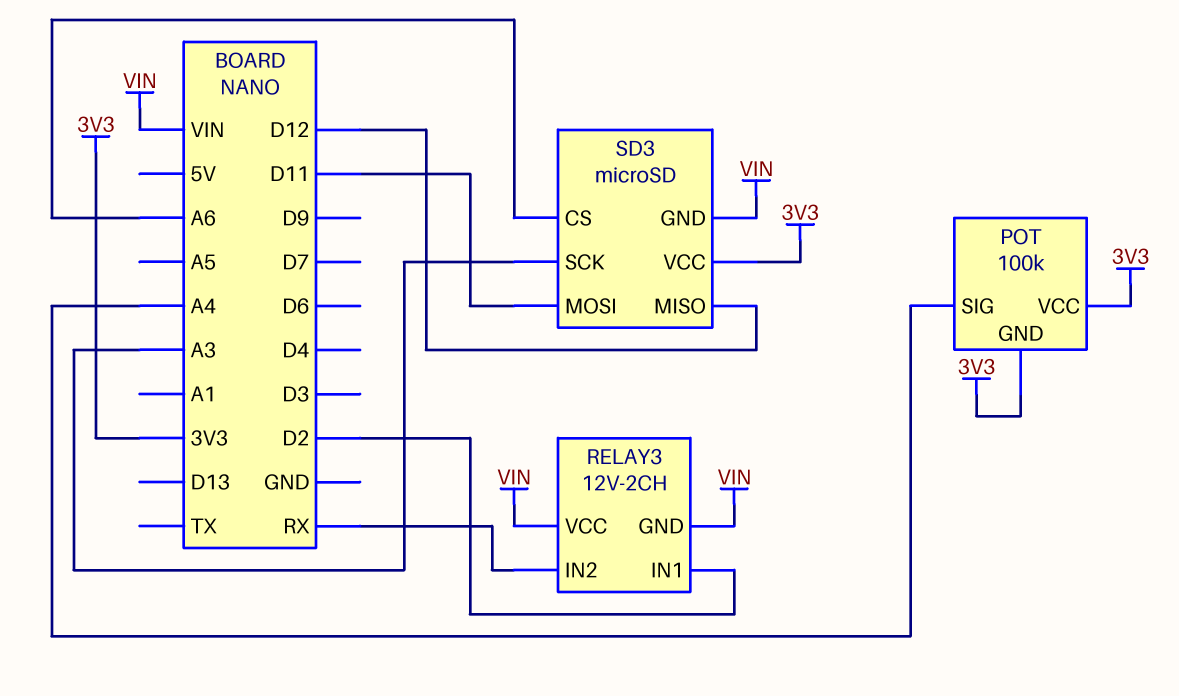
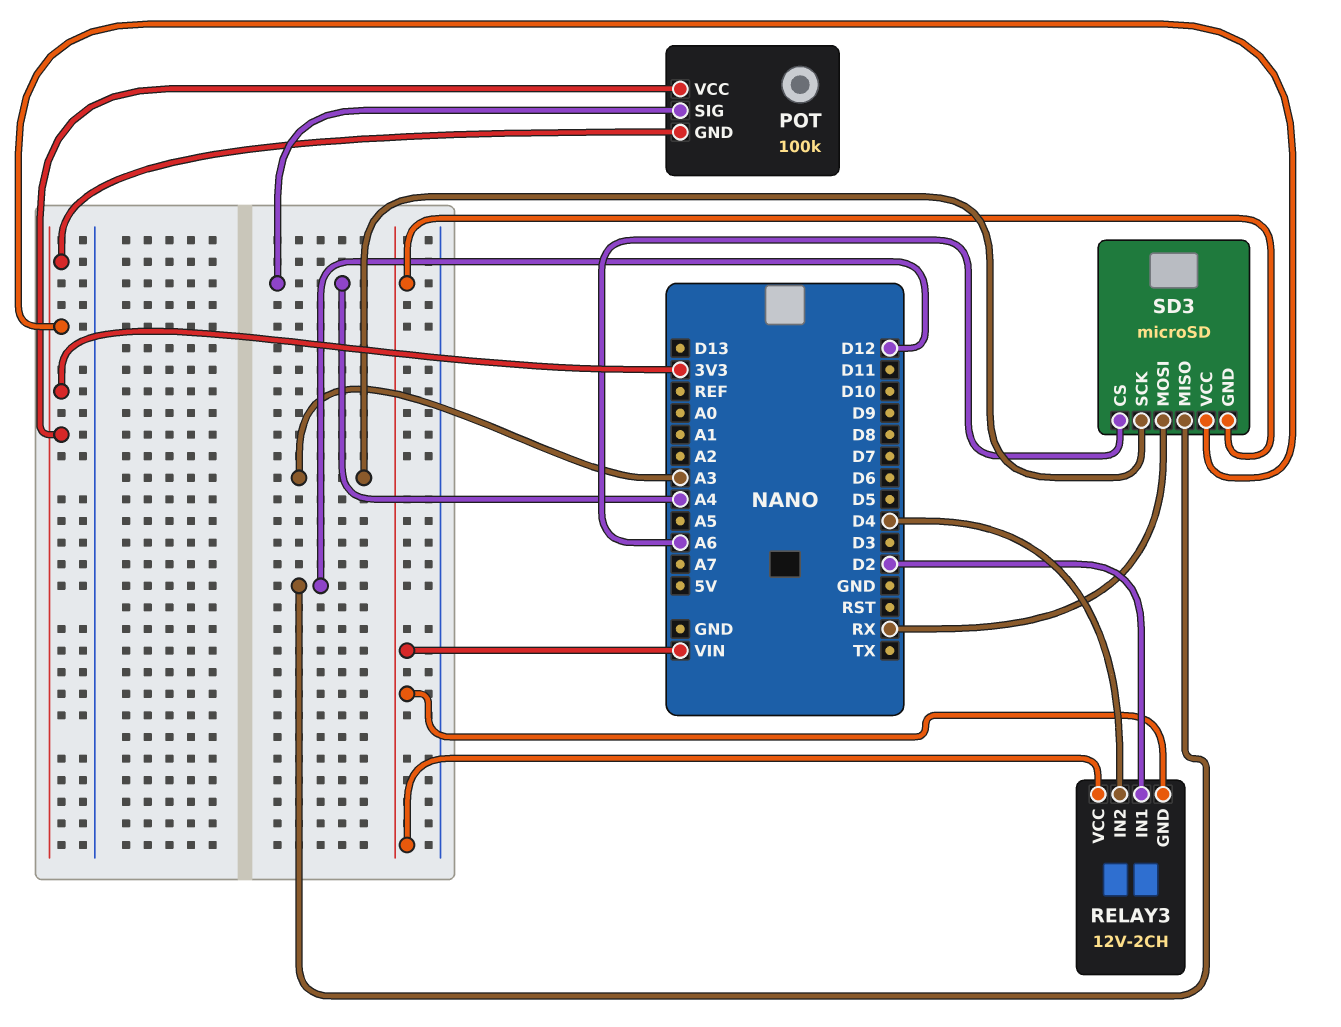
RELAY3 pin IN2: RX -> D4
SD3 pin MOSI: D11 -> RX

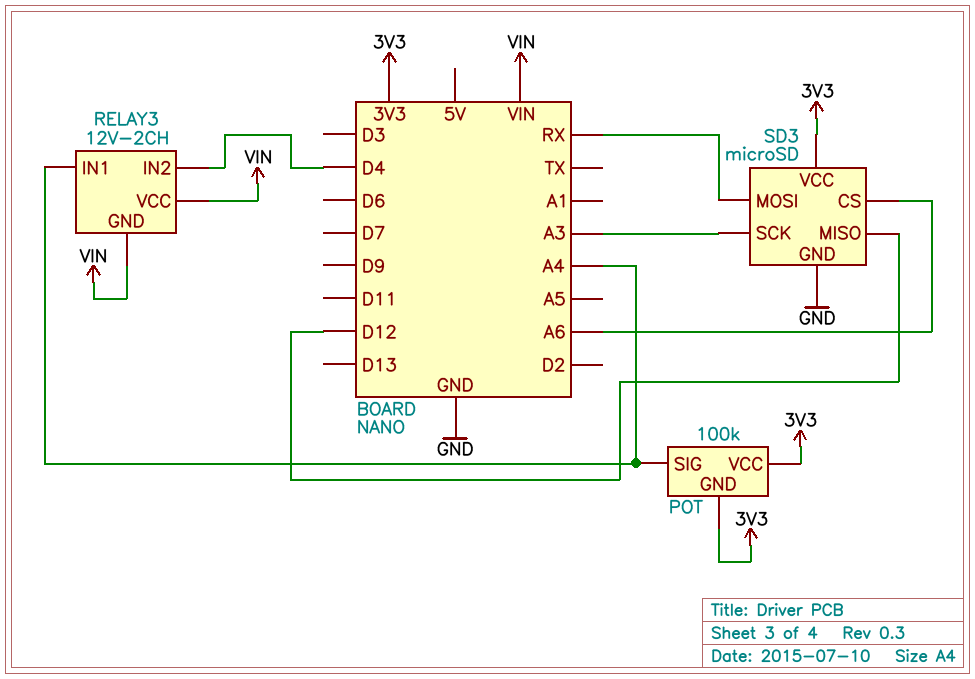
RELAY3 pin IN1: D2 -> A4
SD3 pin GND: VIN -> GND

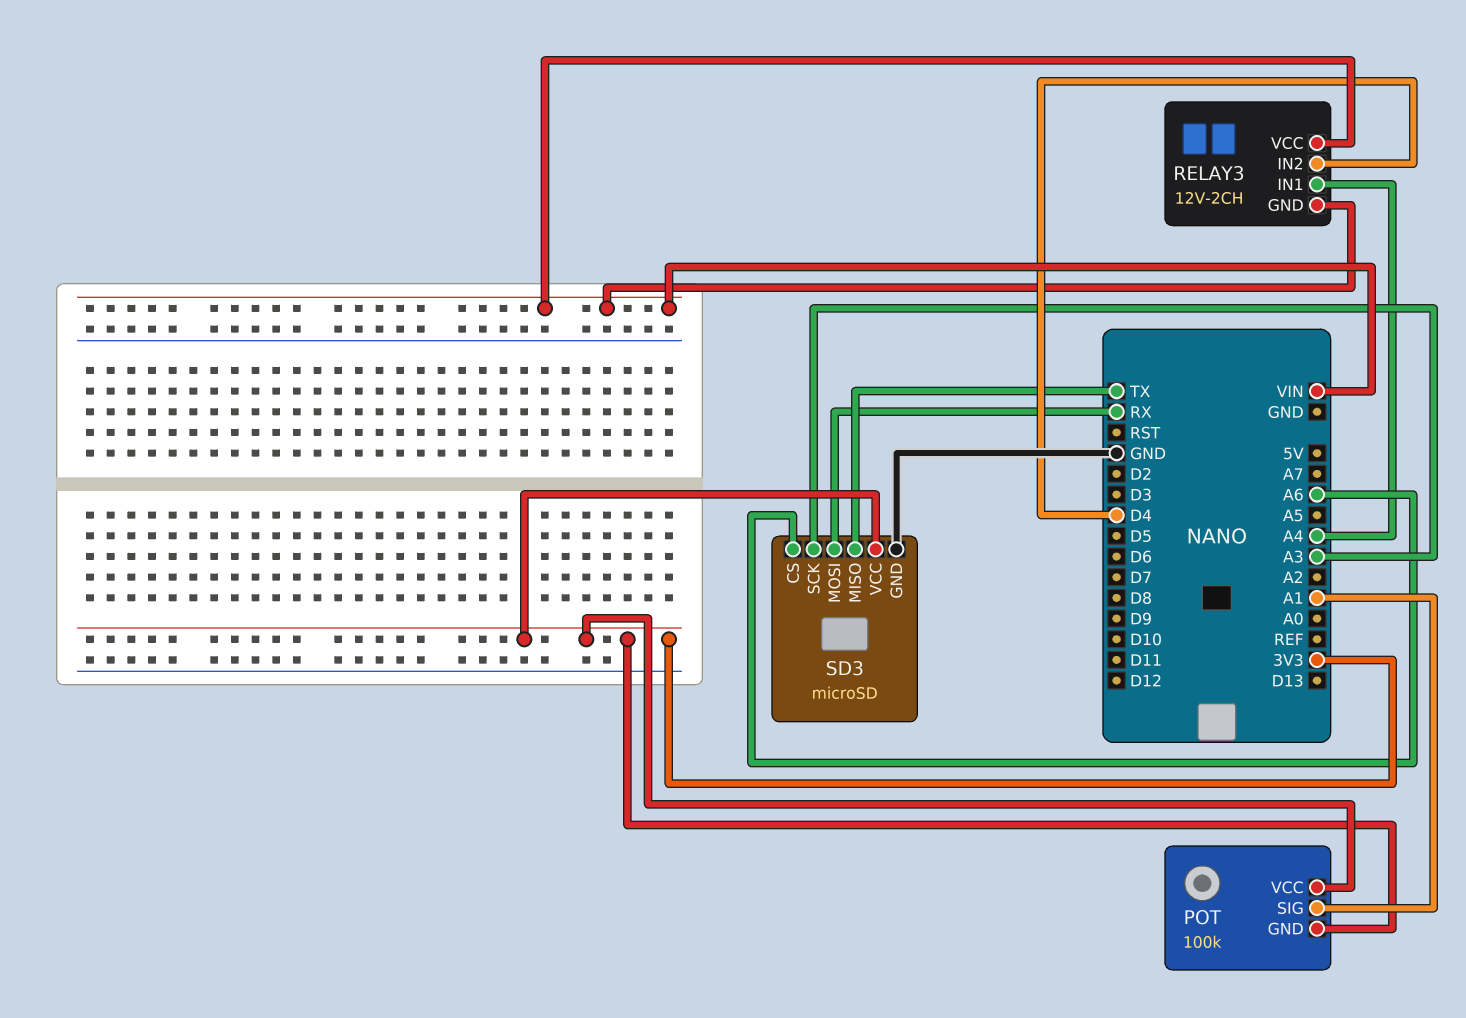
POT pin SIG: A4 -> A1
SD3 pin MISO: D12 -> TX

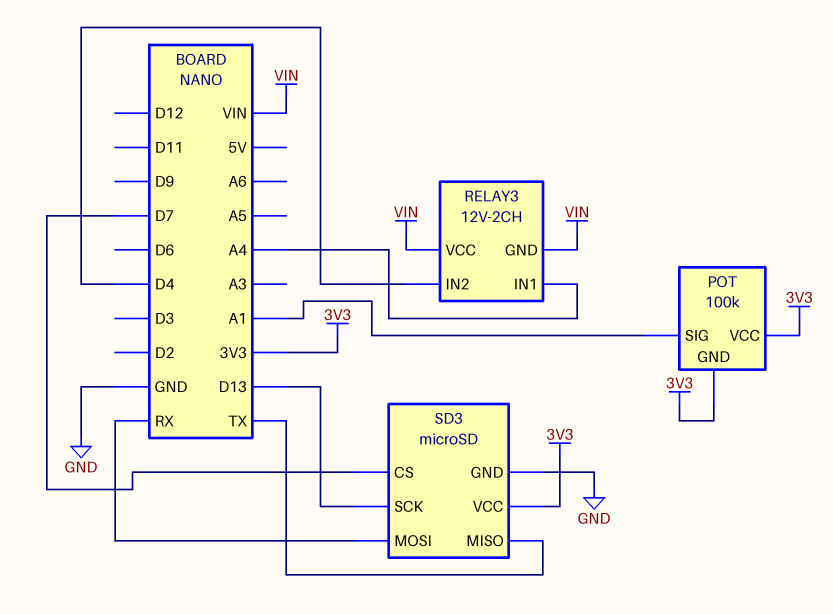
SD3 pin CS: A6 -> D7
SD3 pin SCK: A3 -> D13

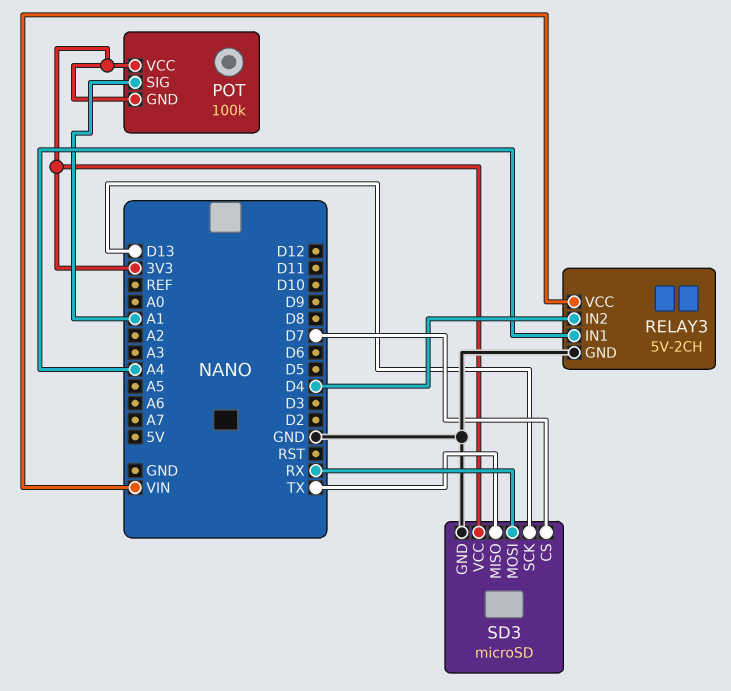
RELAY3: 12V-2CH -> 5V-2CH
RELAY3 pin GND: VIN -> GND

